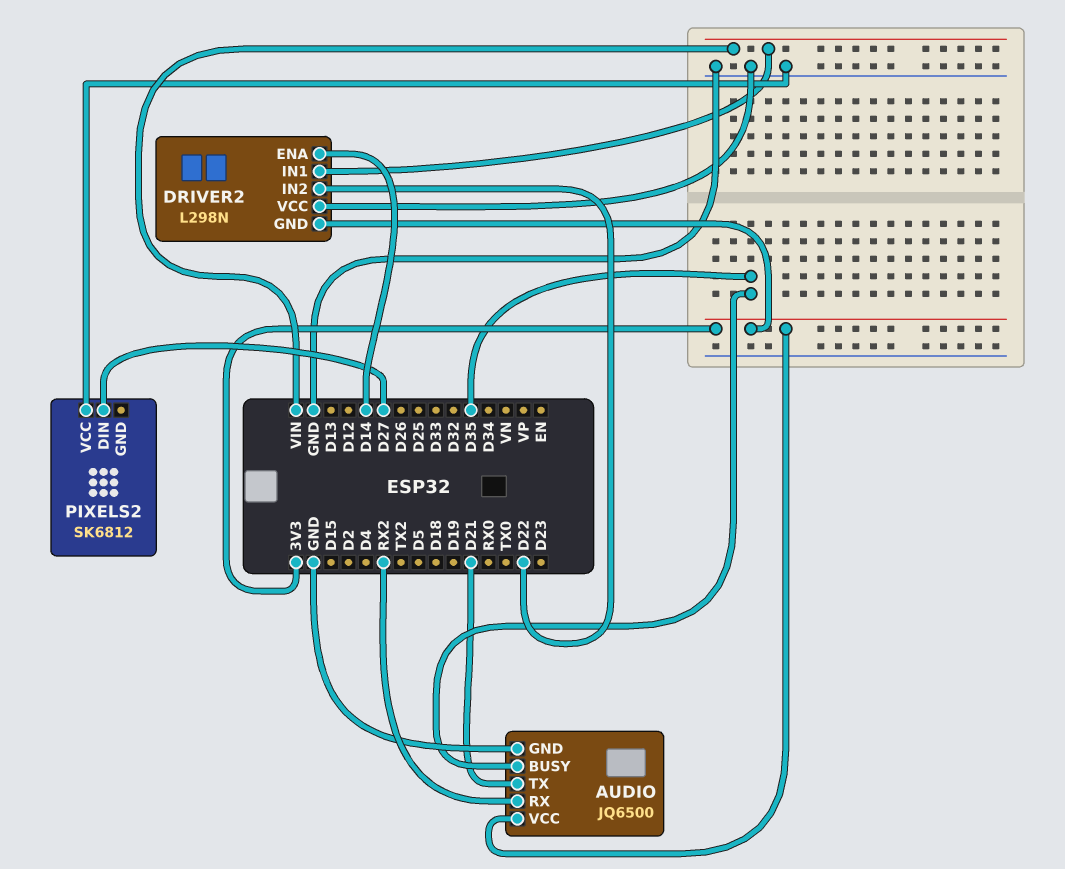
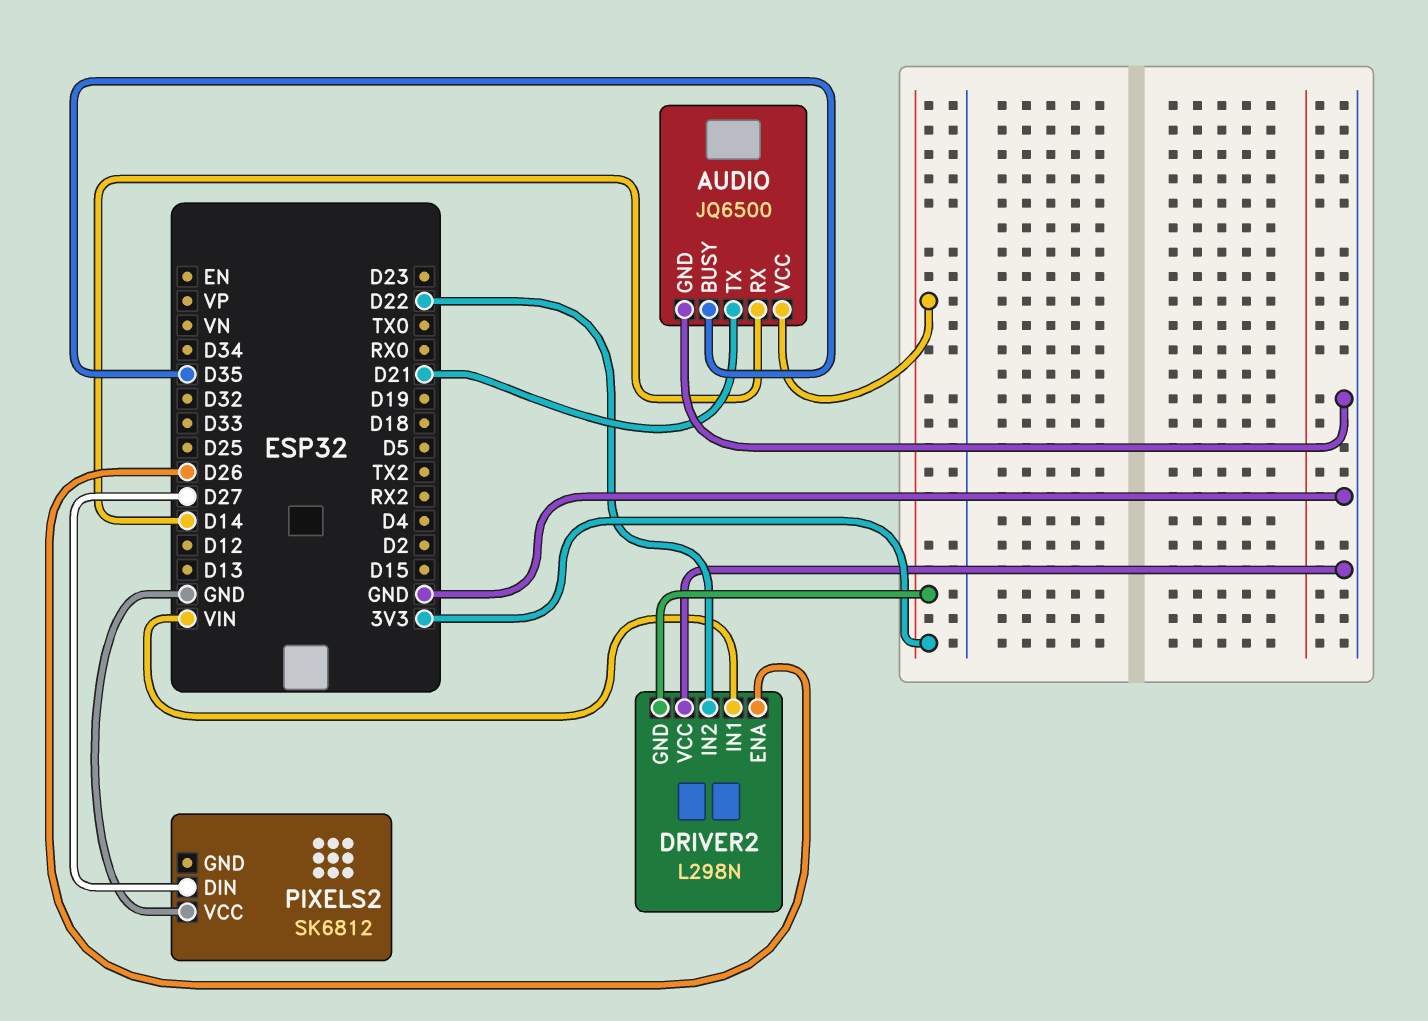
AUDIO pin RX: RX2 -> D14
DRIVER2 pin ENA: D14 -> D26

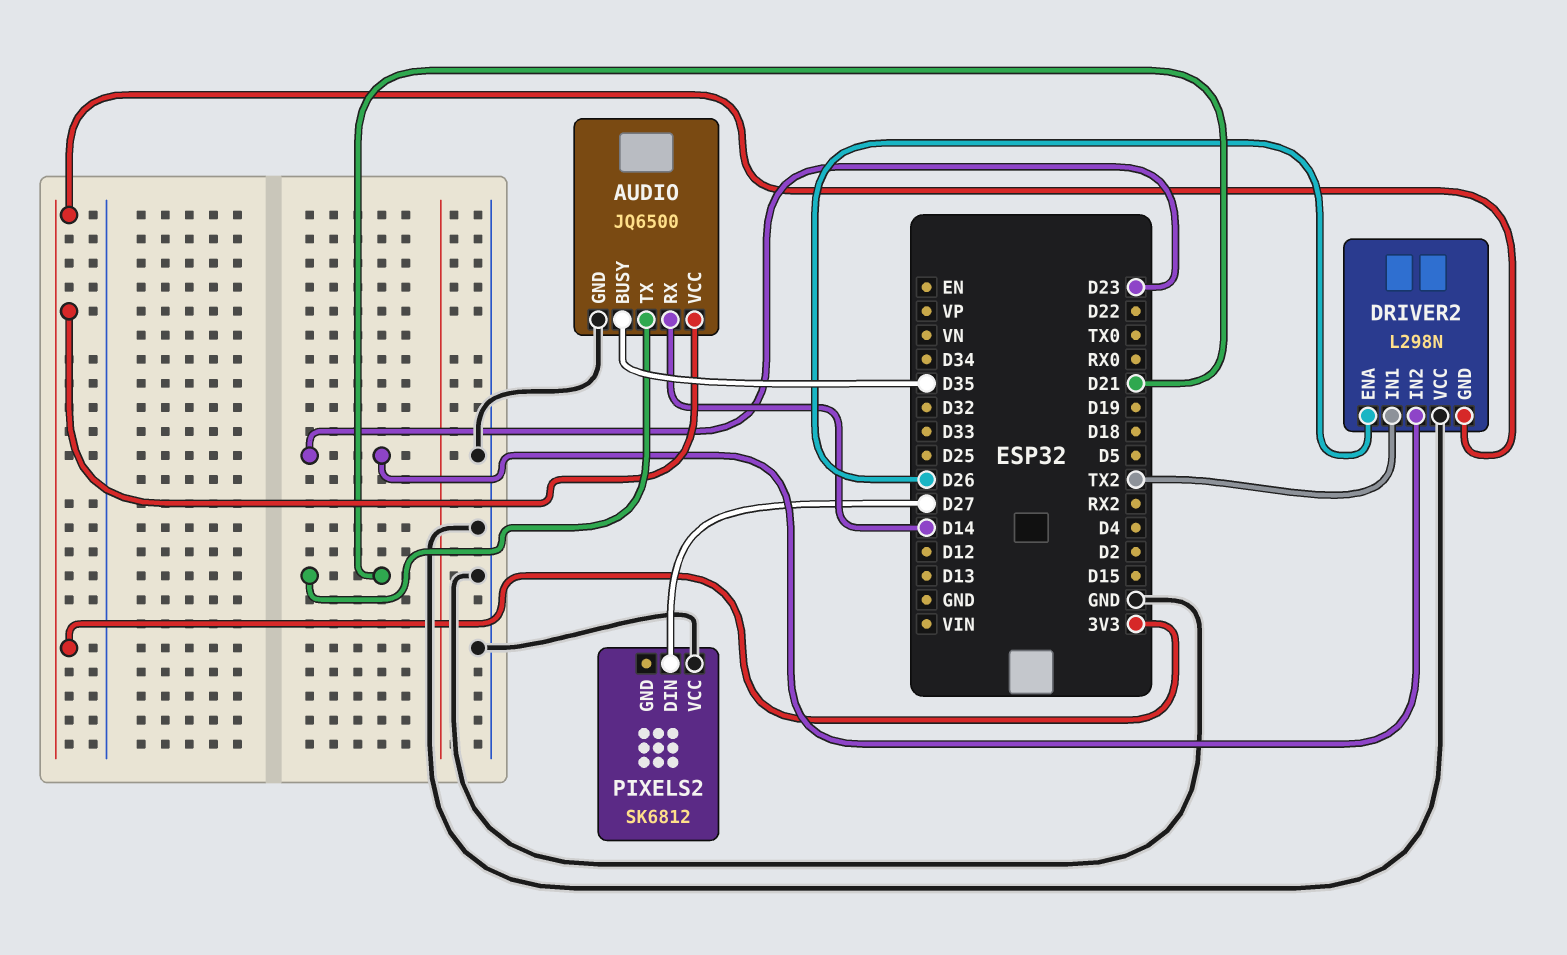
DRIVER2 pin IN1: VIN -> TX2
DRIVER2 pin IN2: D22 -> D23

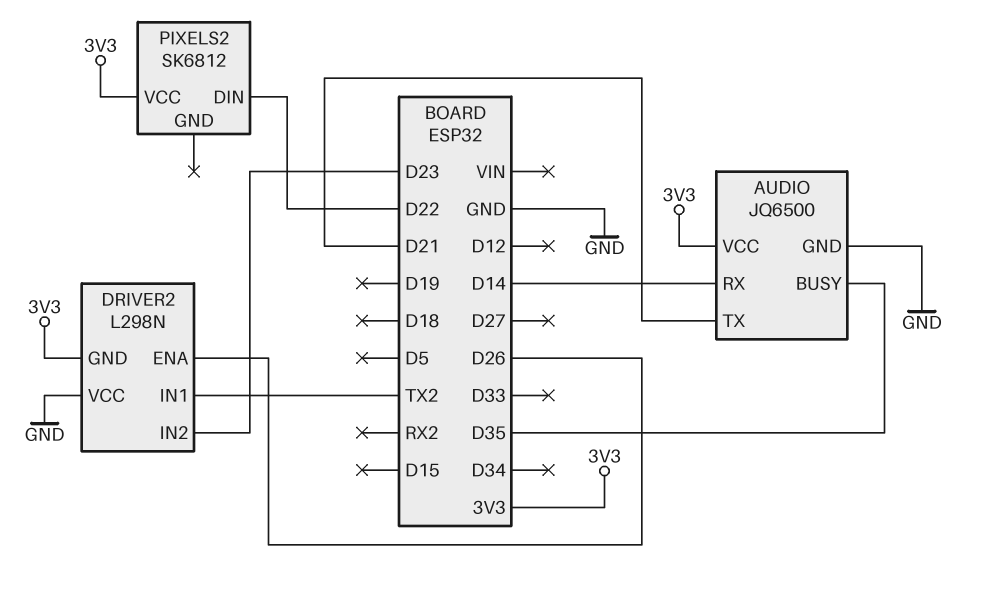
PIXELS2 pin DIN: D27 -> D22
PIXELS2 pin VCC: GND -> 3V3

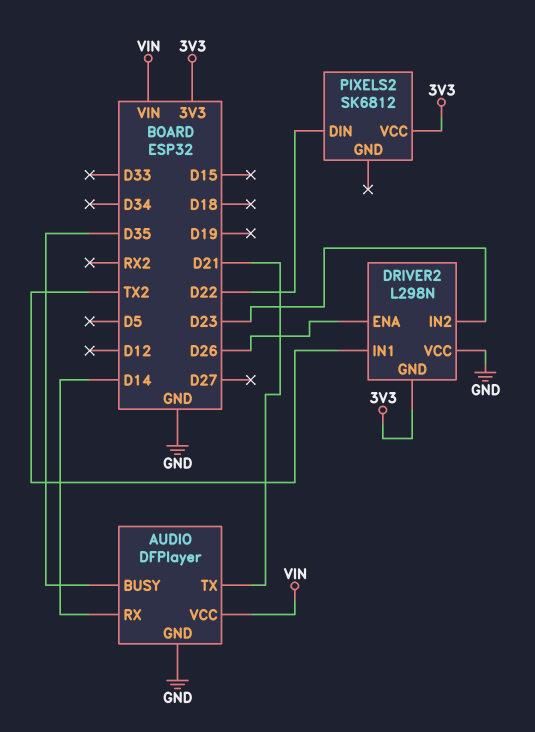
AUDIO: JQ6500 -> DFPlayer
AUDIO pin VCC: 3V3 -> VIN

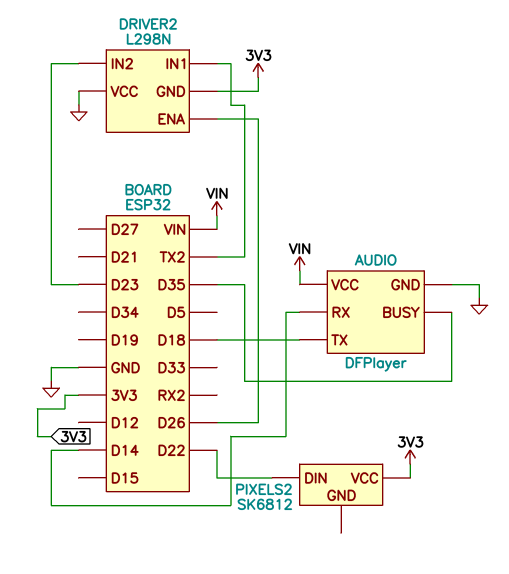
AUDIO pin TX: D21 -> D18

